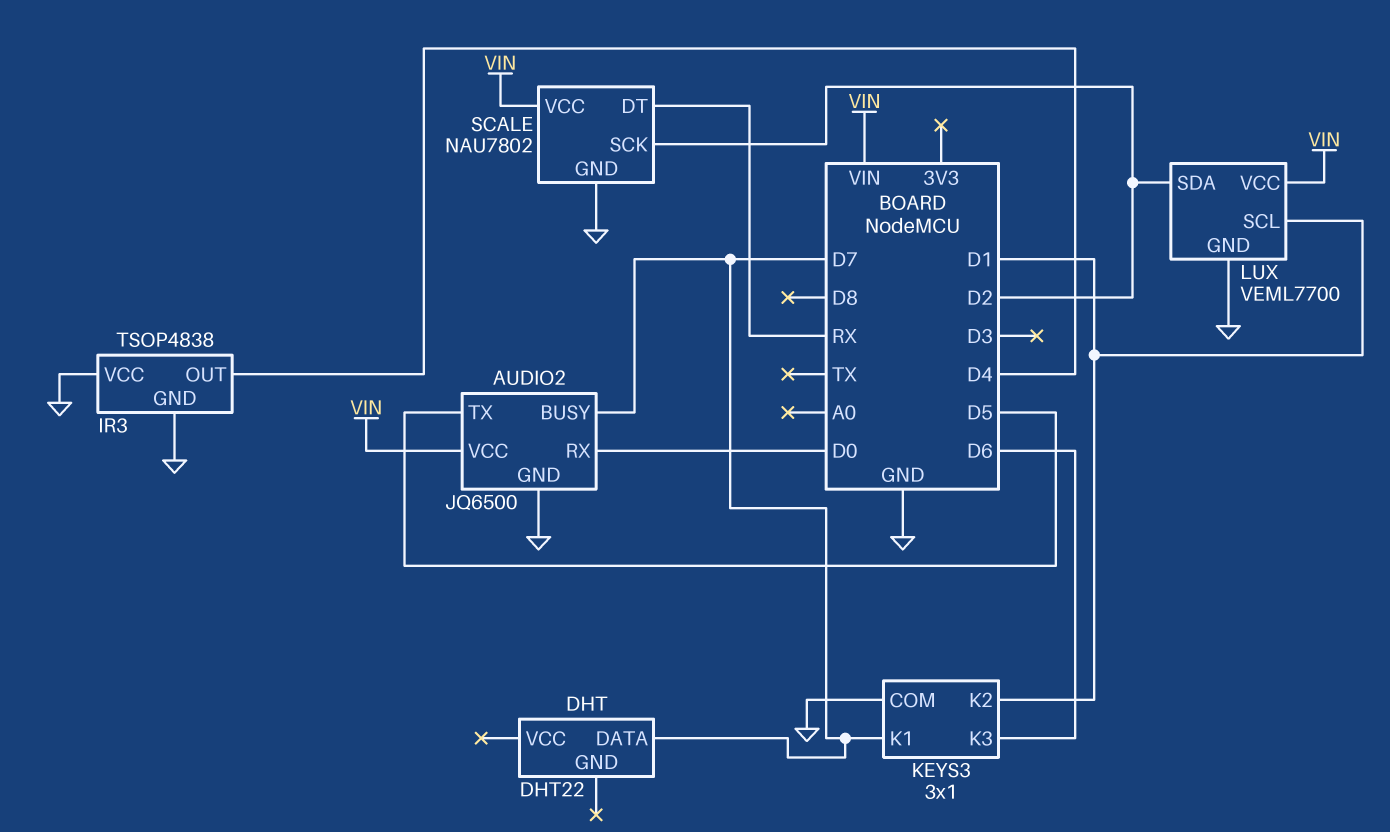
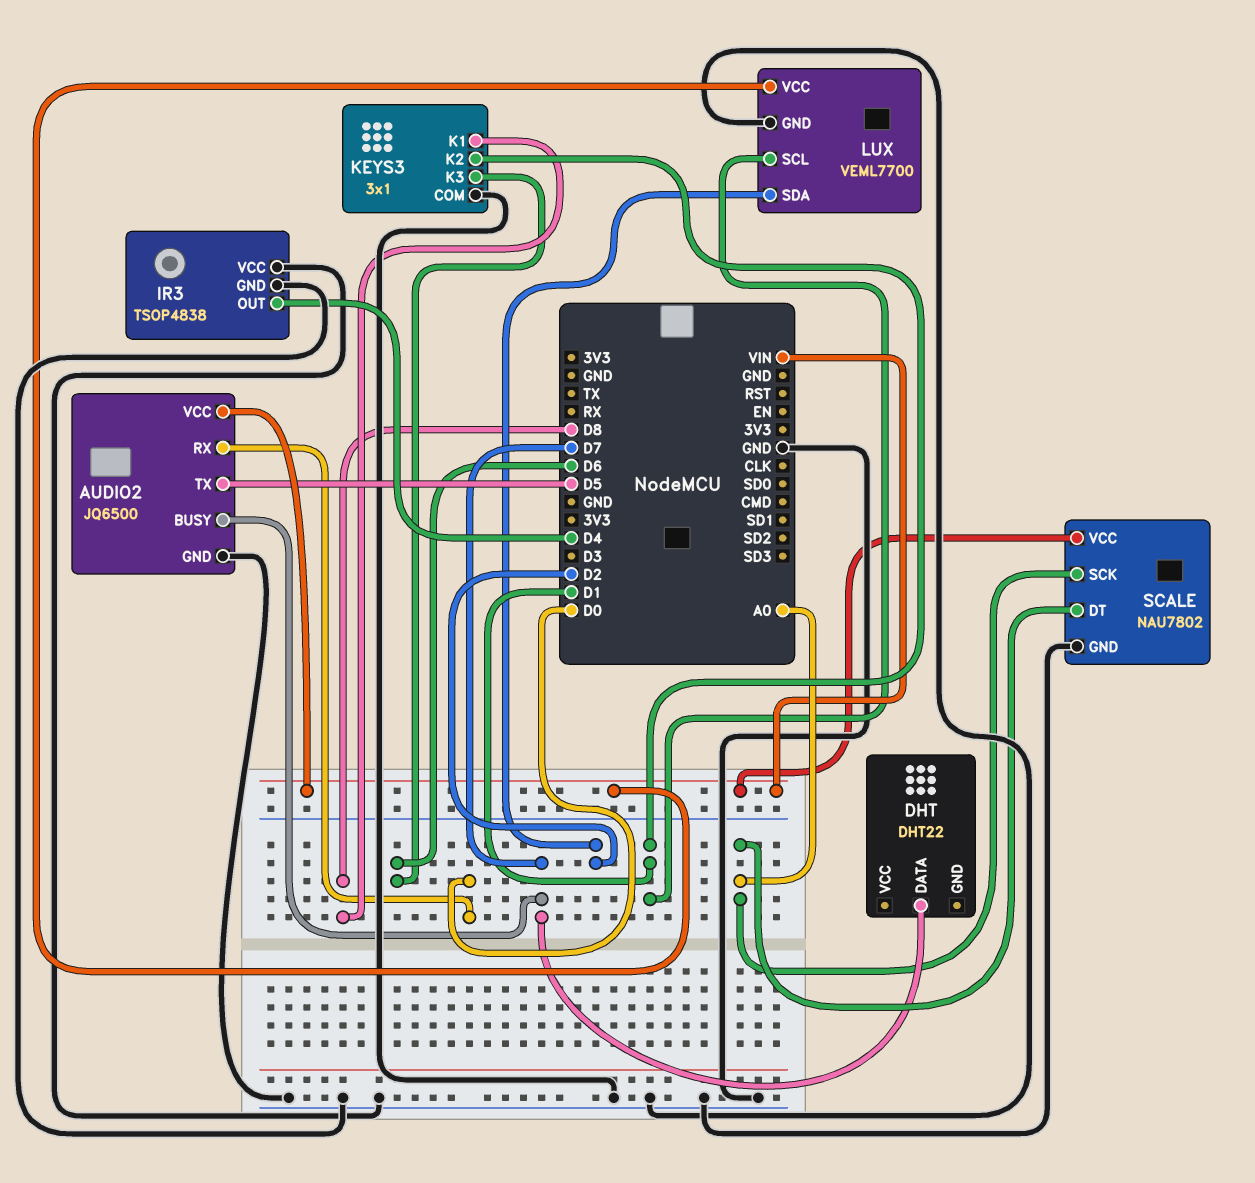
KEYS3 pin K1: D7 -> D8
SCALE pin DT: RX -> A0
SCALE pin SCK: D2 -> A0

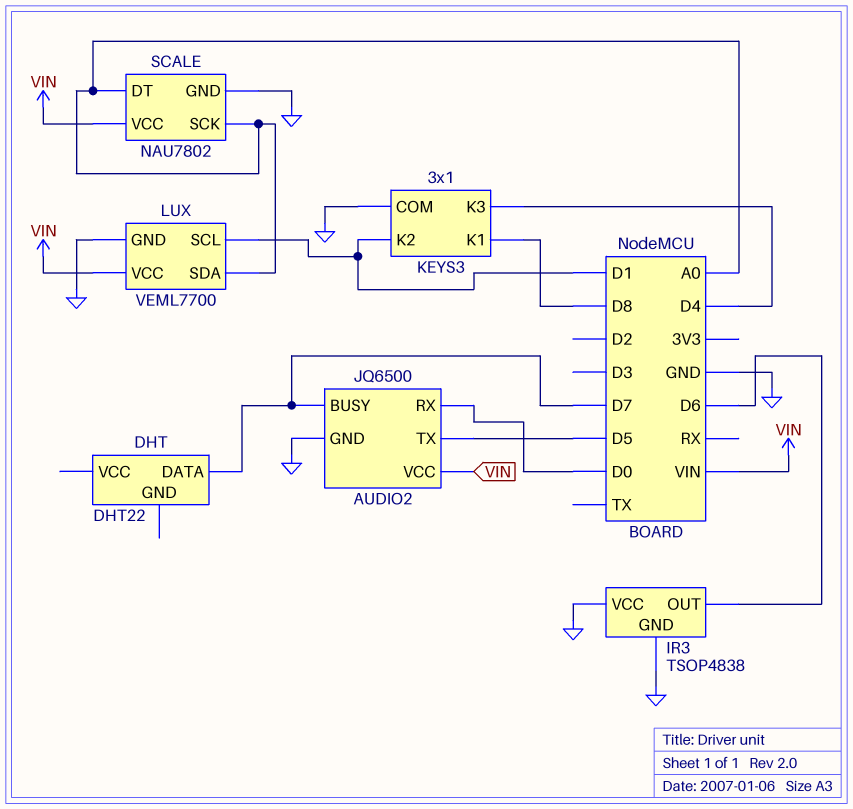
IR3 pin OUT: D4 -> D6
KEYS3 pin K3: D6 -> D4
LUX pin SDA: D2 -> A0

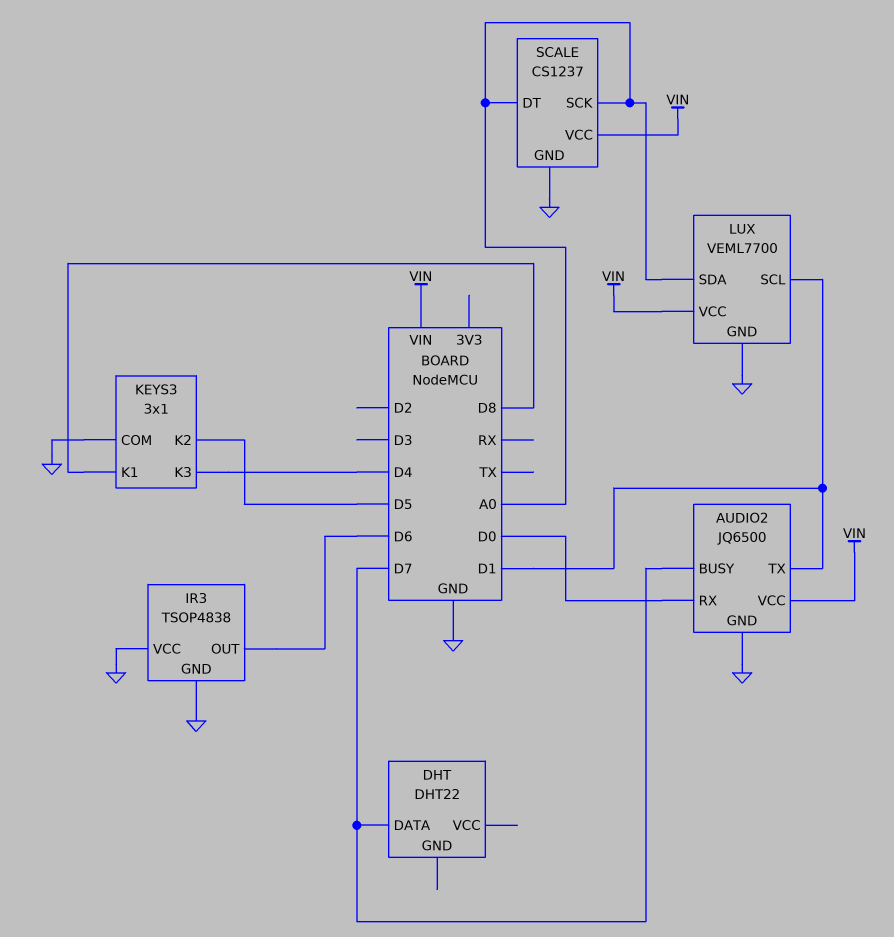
AUDIO2 pin TX: D5 -> D1
KEYS3 pin K2: D1 -> D5
SCALE: NAU7802 -> CS1237

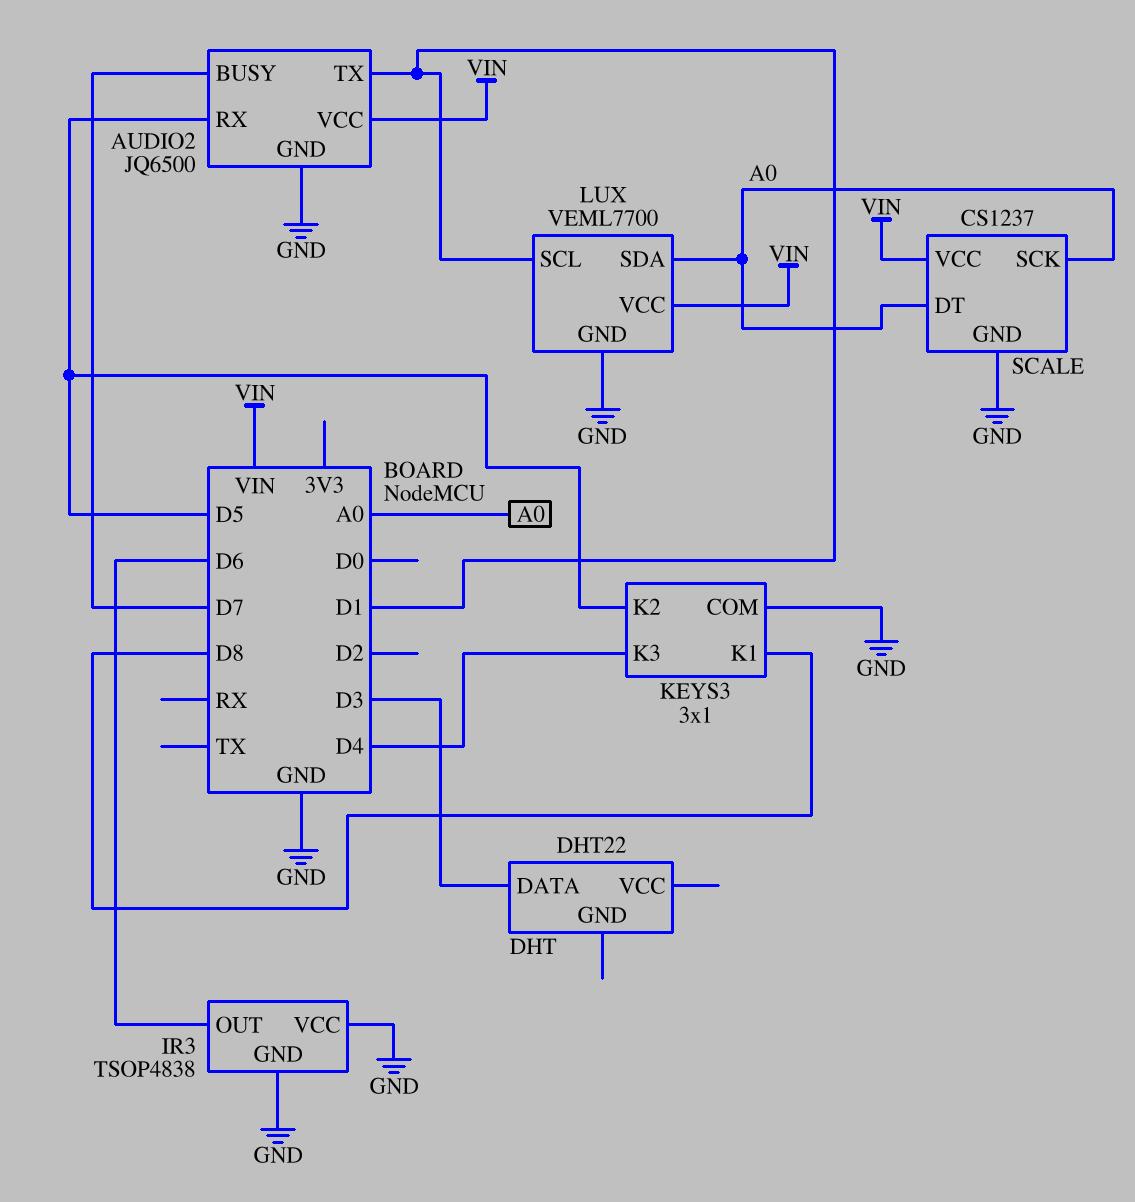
AUDIO2 pin RX: D0 -> D5
DHT pin DATA: D7 -> D3

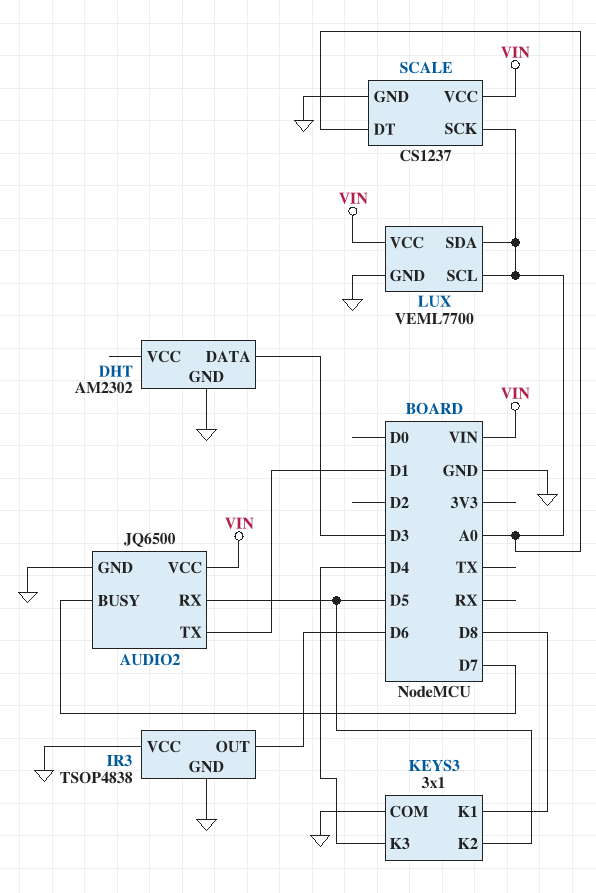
DHT: DHT22 -> AM2302
DHT pin GND: none -> GND
LUX pin SCL: D1 -> A0

